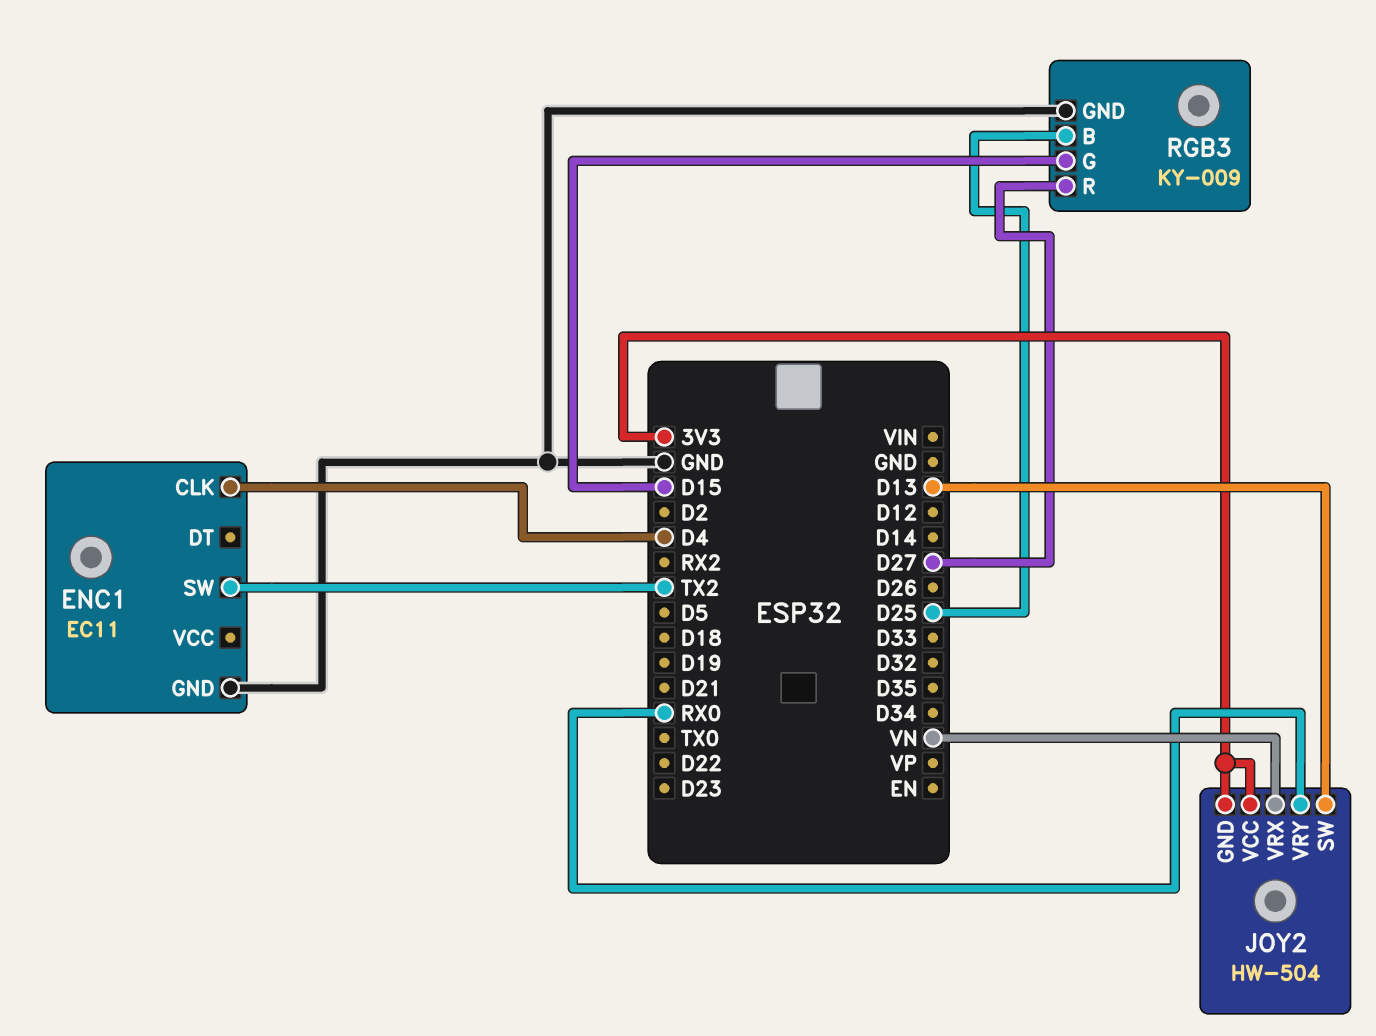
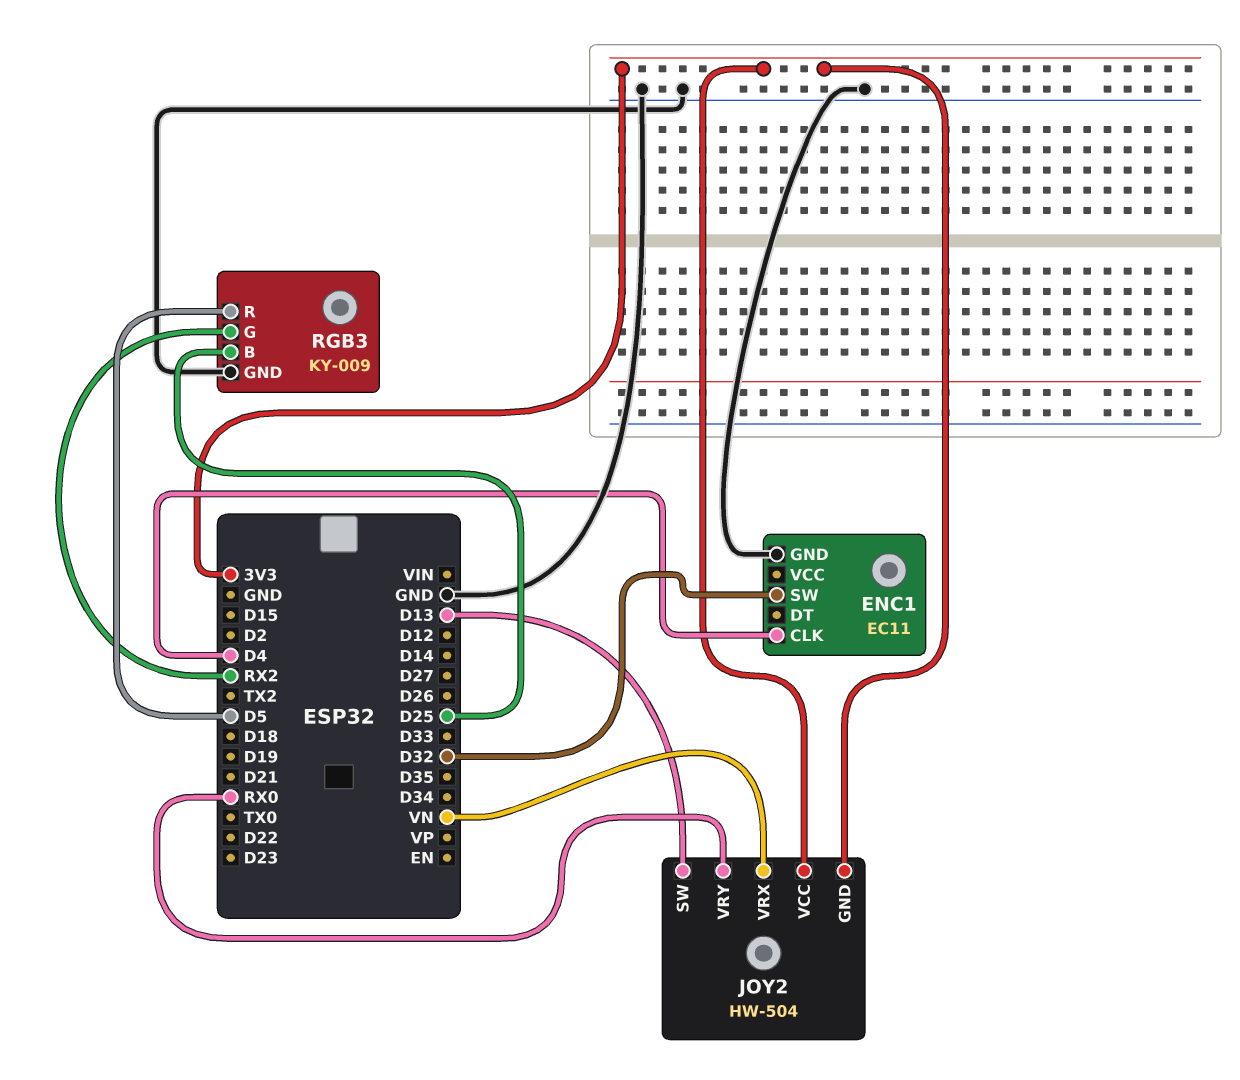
ENC1 pin SW: TX2 -> D32
RGB3 pin G: D15 -> RX2
RGB3 pin R: D27 -> D5

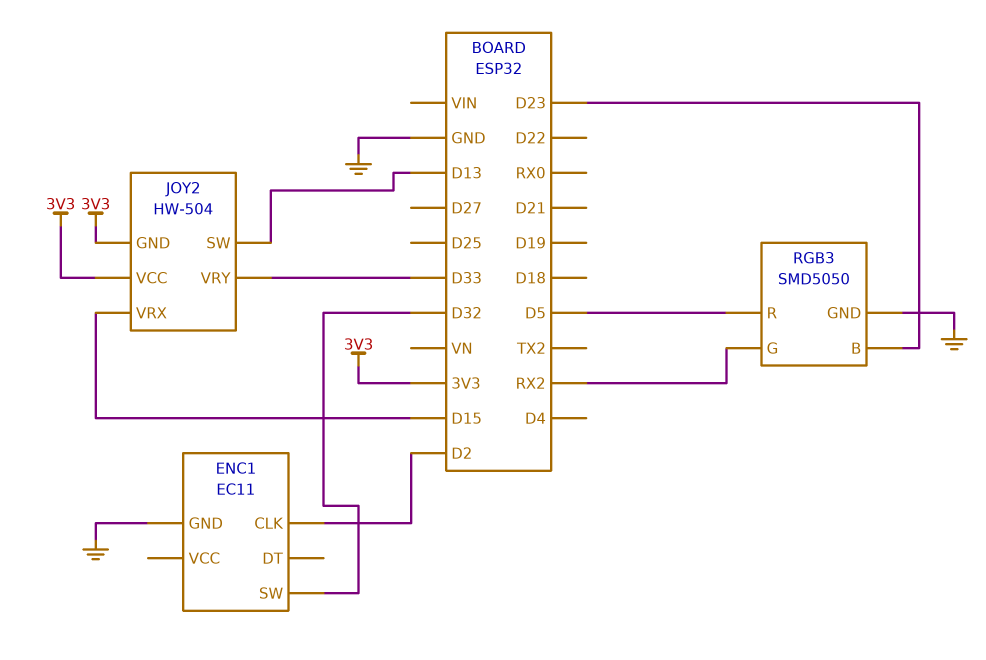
ENC1 pin CLK: D4 -> D2
JOY2 pin VRX: VN -> D15
JOY2 pin VRY: RX0 -> D33
RGB3: KY-009 -> SMD5050
RGB3 pin B: D25 -> D23

